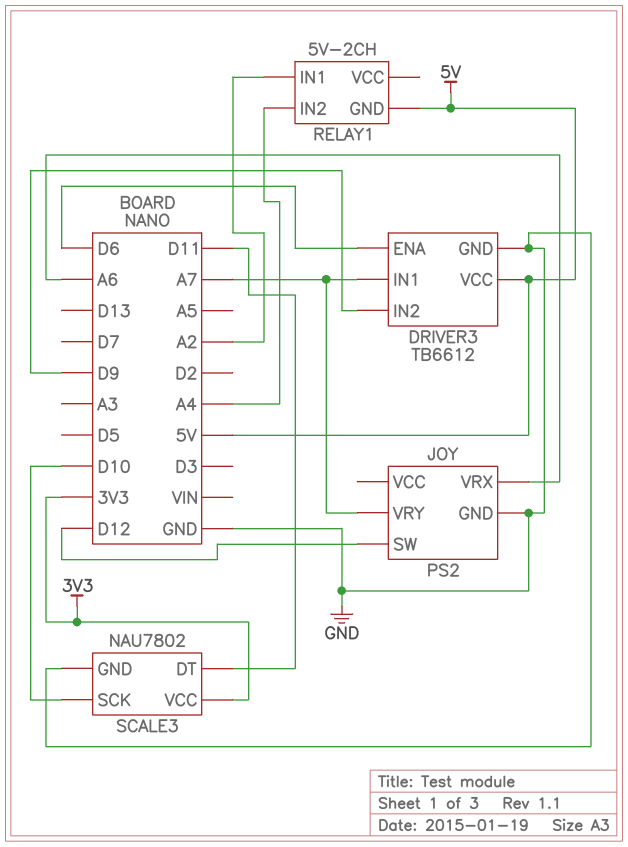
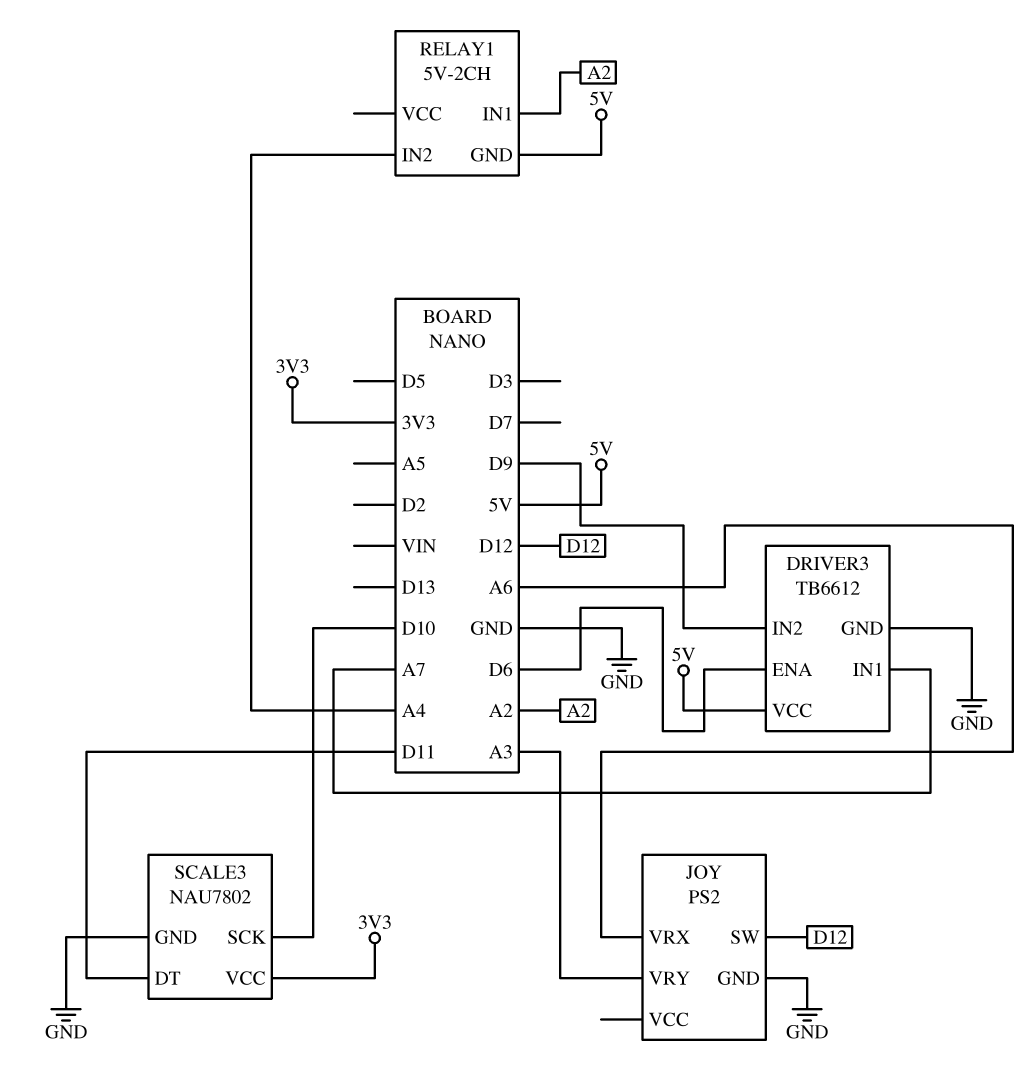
JOY pin VRY: A7 -> A3

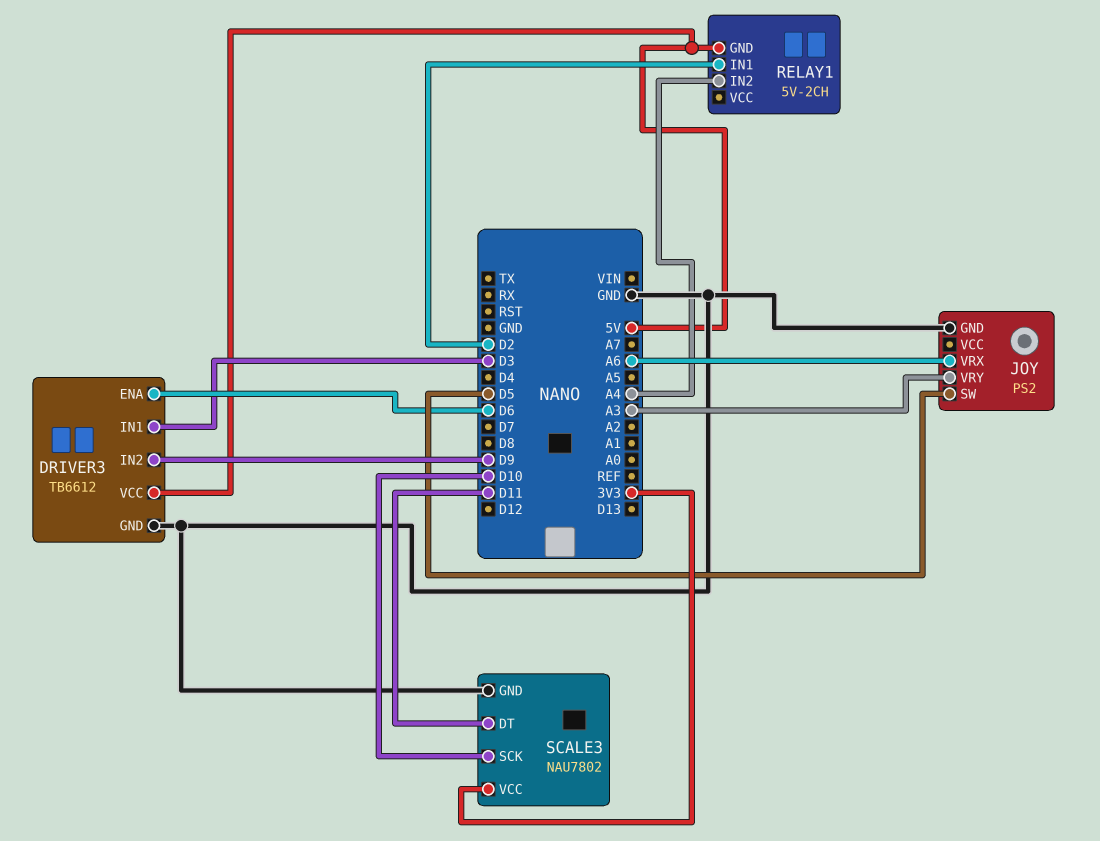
DRIVER3 pin IN1: A7 -> D3
JOY pin SW: D12 -> D5
RELAY1 pin IN1: A2 -> D2

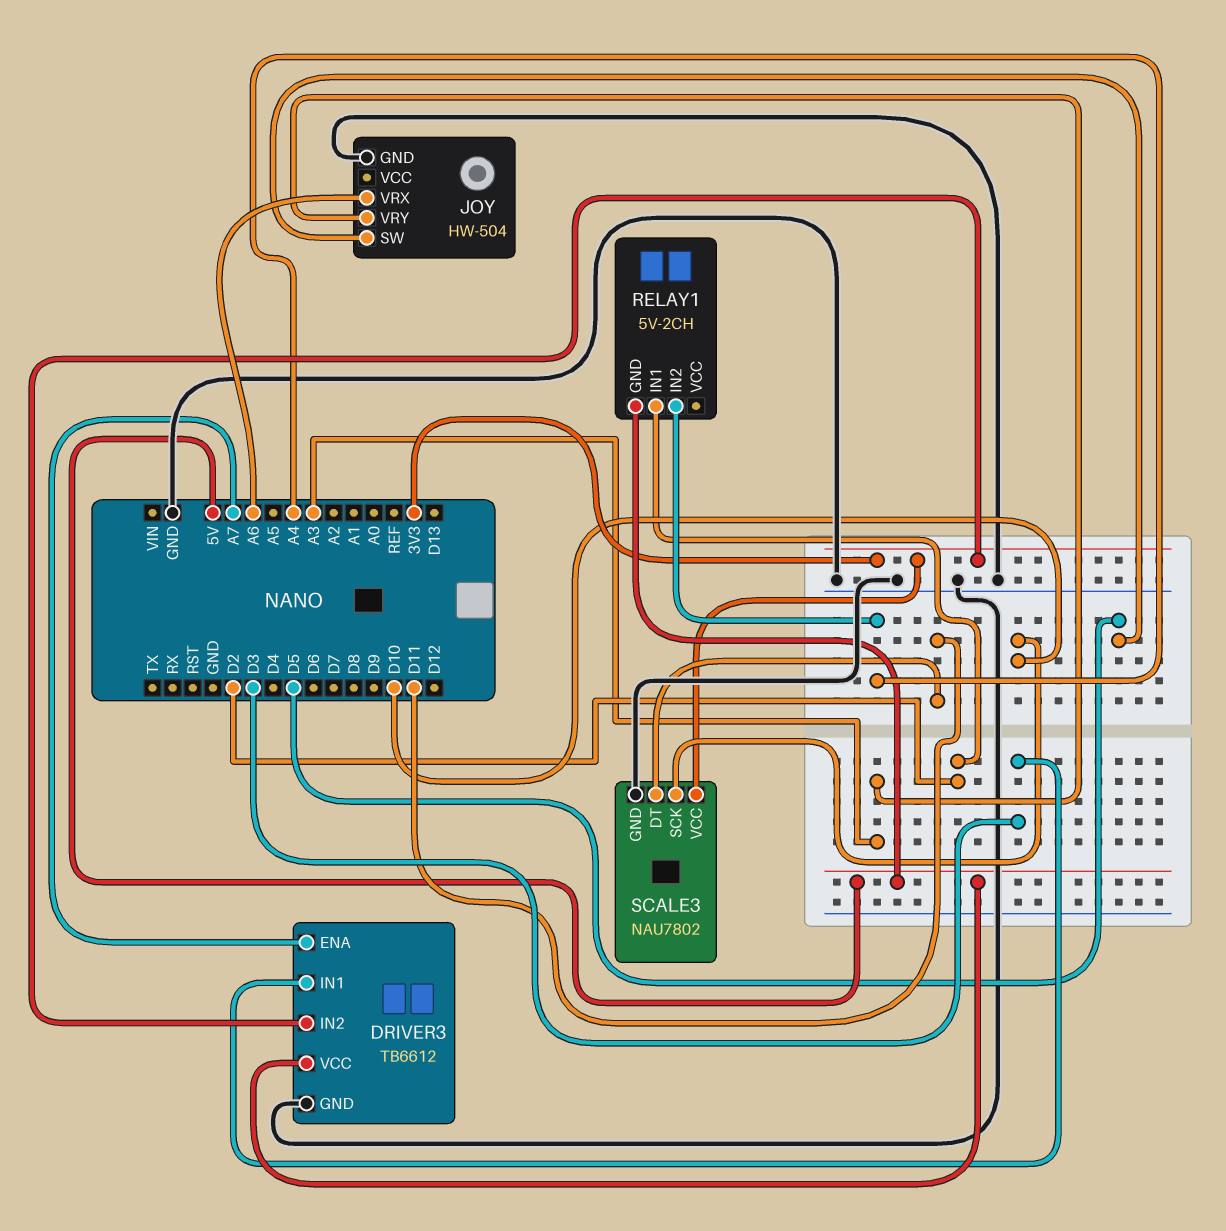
DRIVER3 pin ENA: D6 -> A7
DRIVER3 pin IN2: D9 -> 3V3
JOY: PS2 -> HW-504

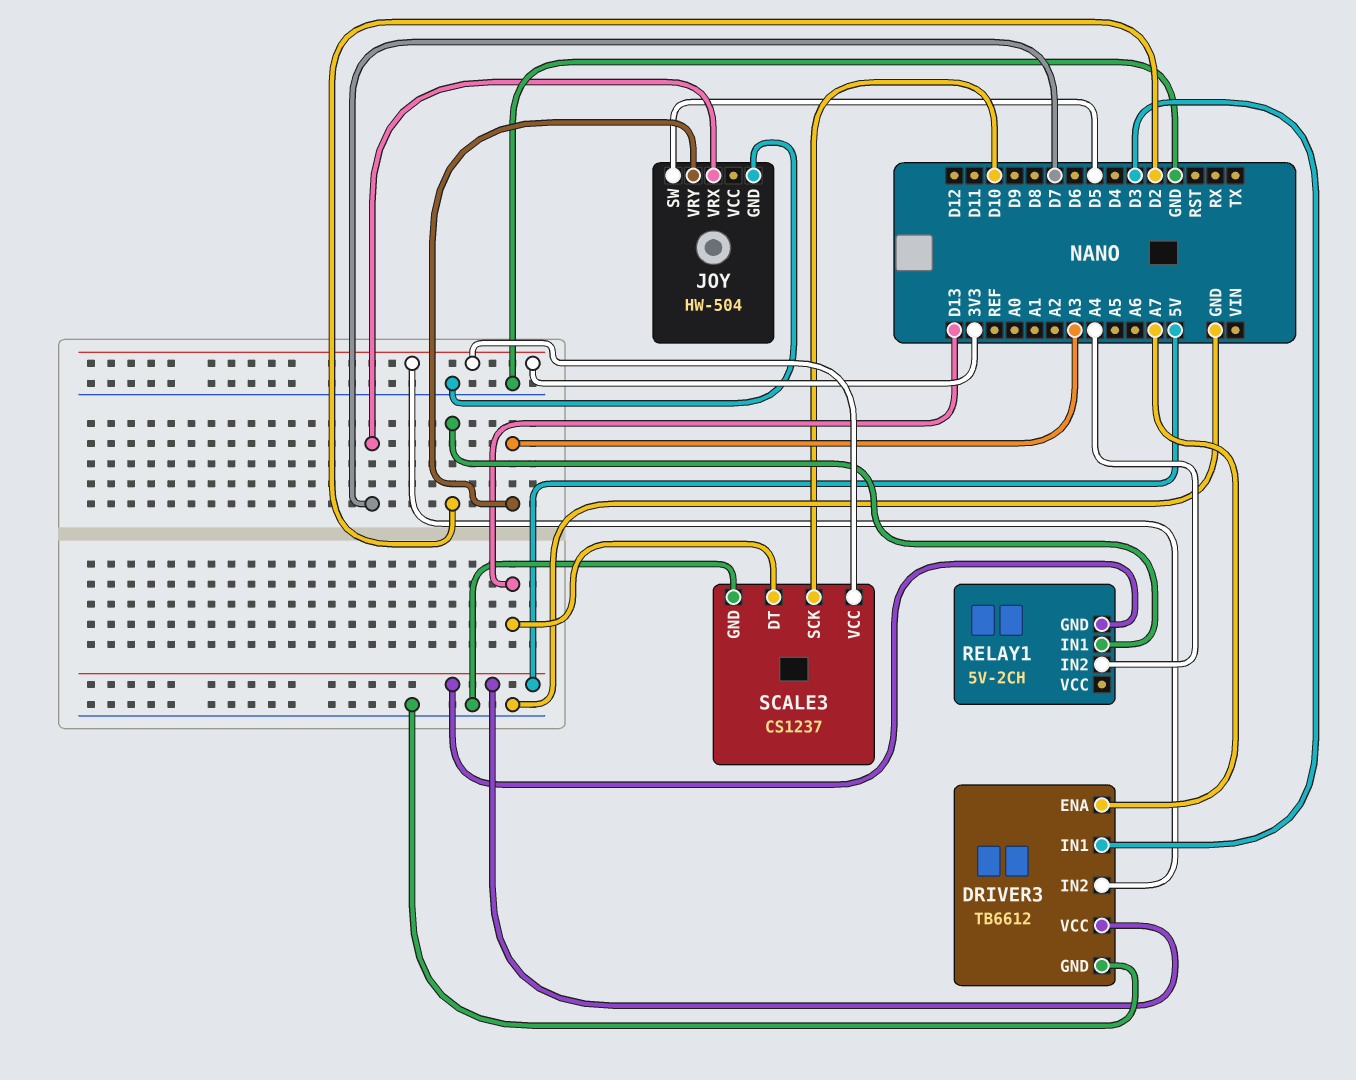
JOY pin VRX: A6 -> D7
SCALE3: NAU7802 -> CS1237
SCALE3 pin DT: D11 -> D13

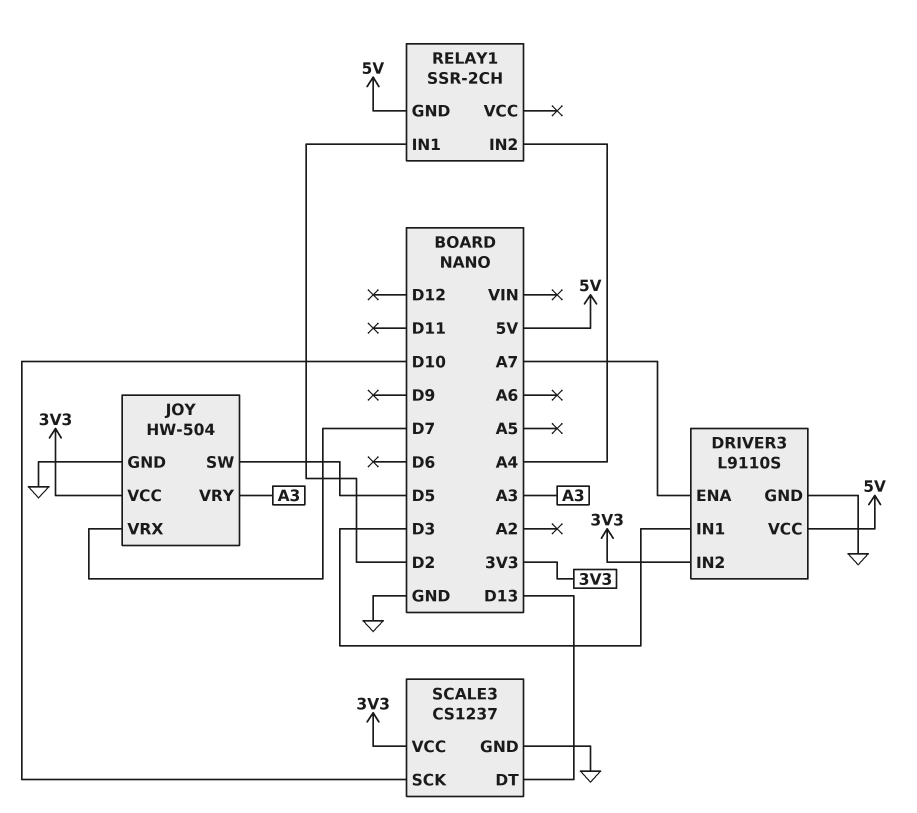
DRIVER3: TB6612 -> L9110S
JOY pin VCC: none -> 3V3
RELAY1: 5V-2CH -> SSR-2CH

